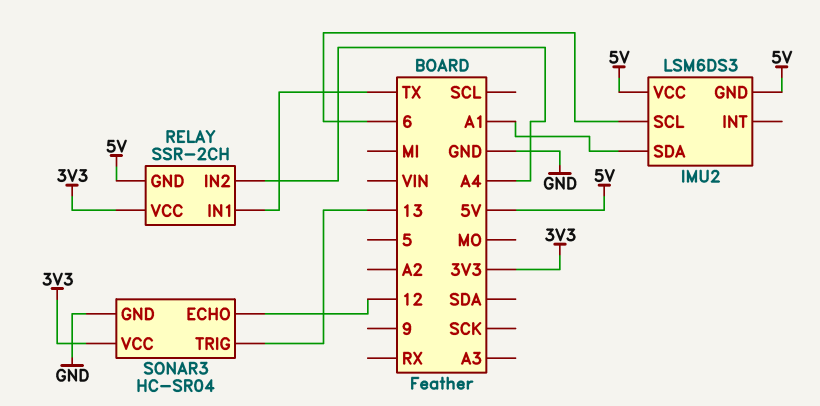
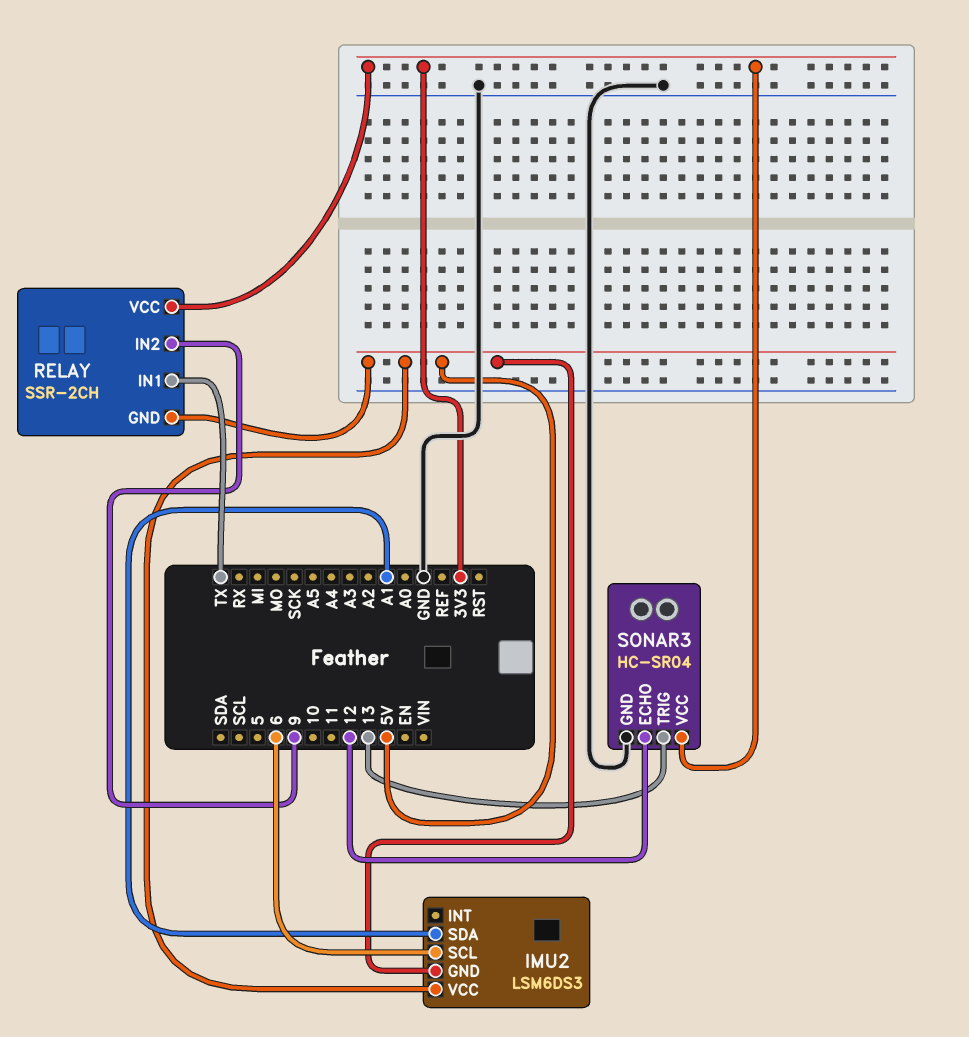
RELAY pin IN2: A4 -> 9

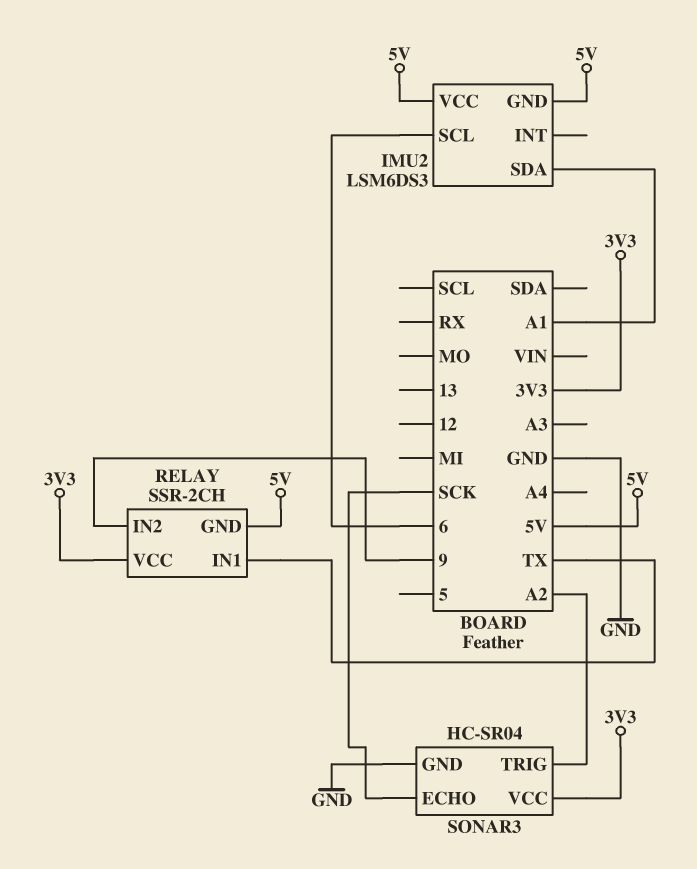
SONAR3 pin ECHO: 12 -> SCK
SONAR3 pin TRIG: 13 -> A2

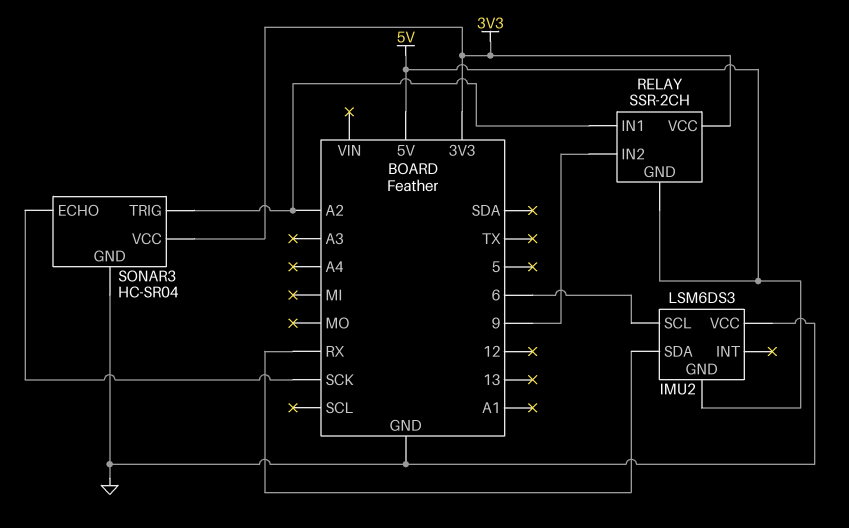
IMU2 pin SDA: A1 -> RX
IMU2 pin VCC: 5V -> GND
RELAY pin IN1: TX -> A2

